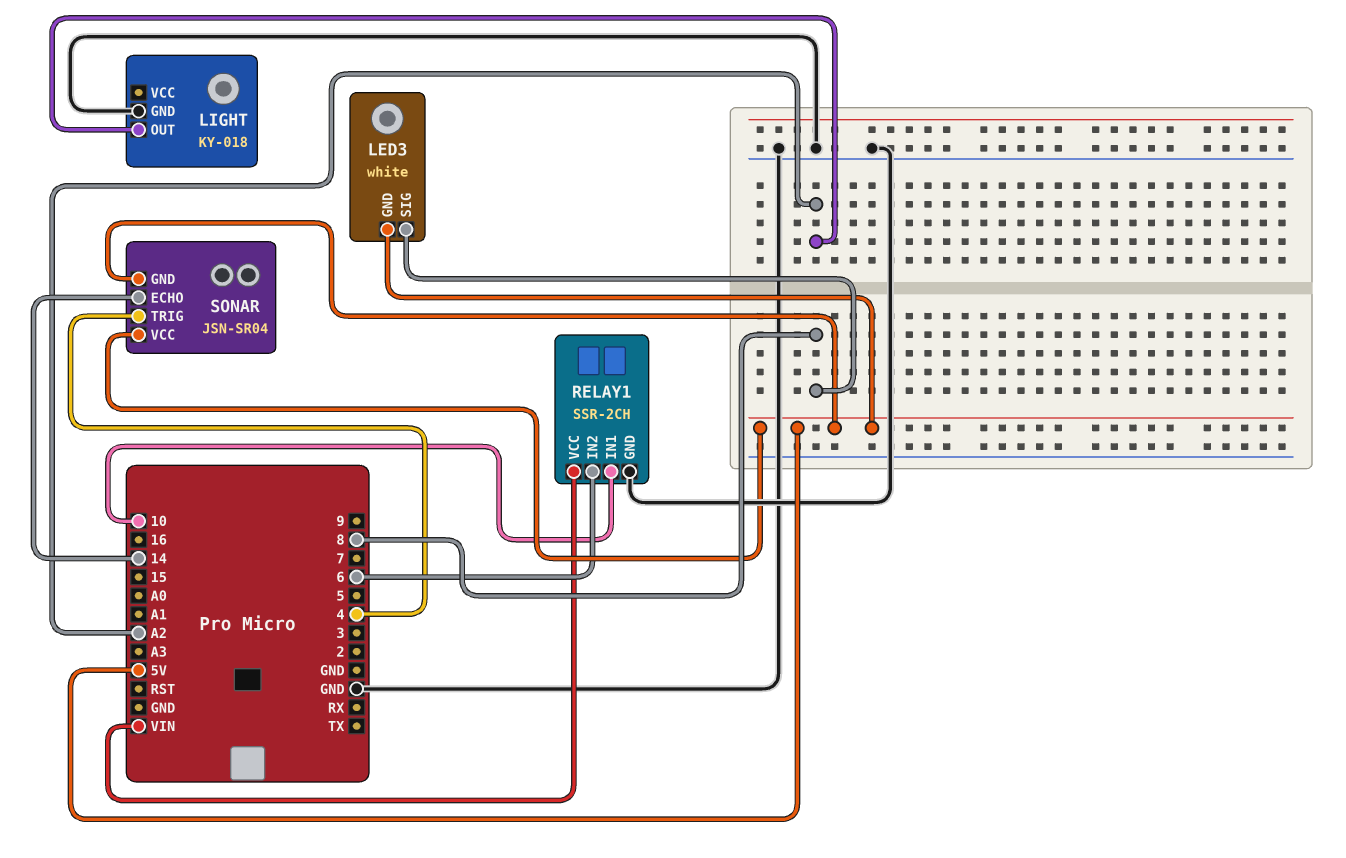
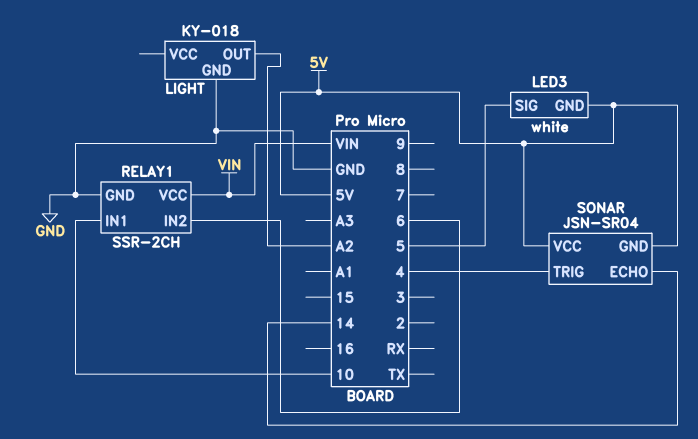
LED3 pin SIG: 8 -> 5

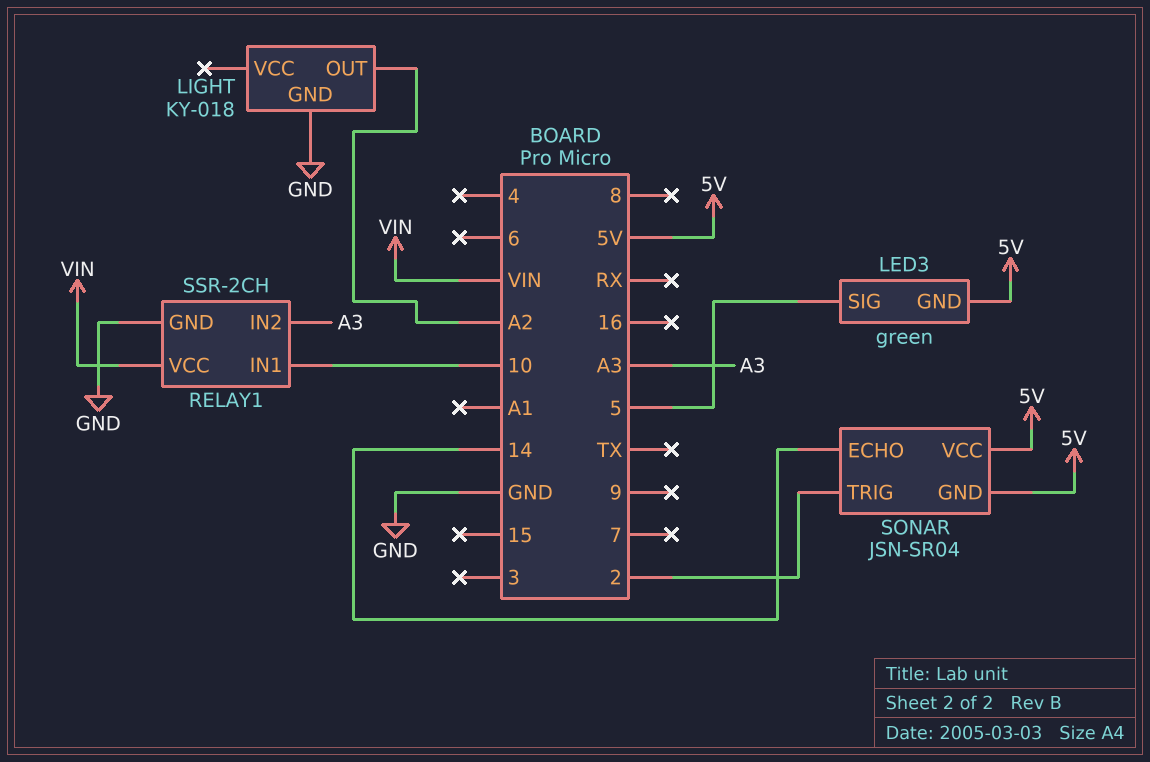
LED3: white -> green
RELAY1 pin IN2: 6 -> A3
SONAR pin TRIG: 4 -> 2

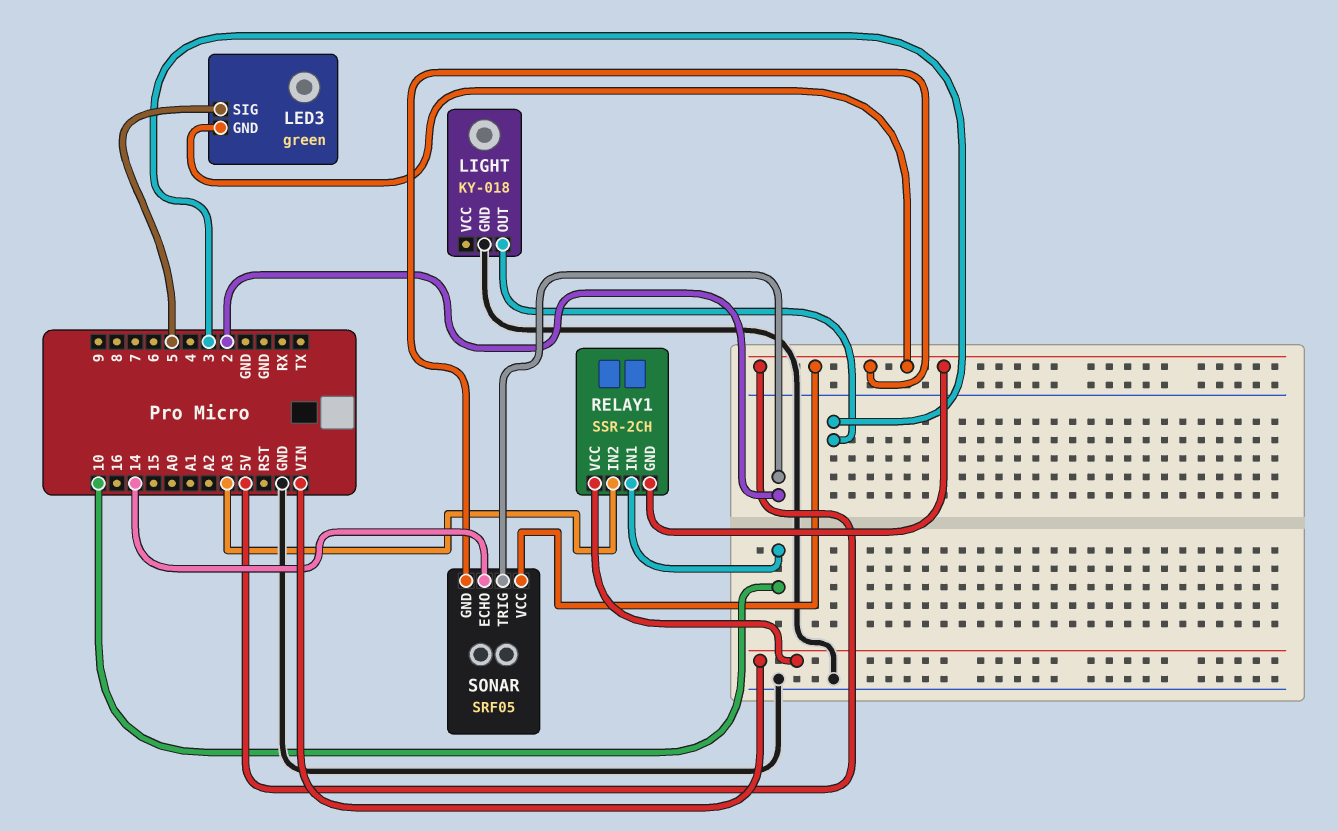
LIGHT pin OUT: A2 -> 3
RELAY1 pin GND: GND -> 5V
SONAR: JSN-SR04 -> SRF05

